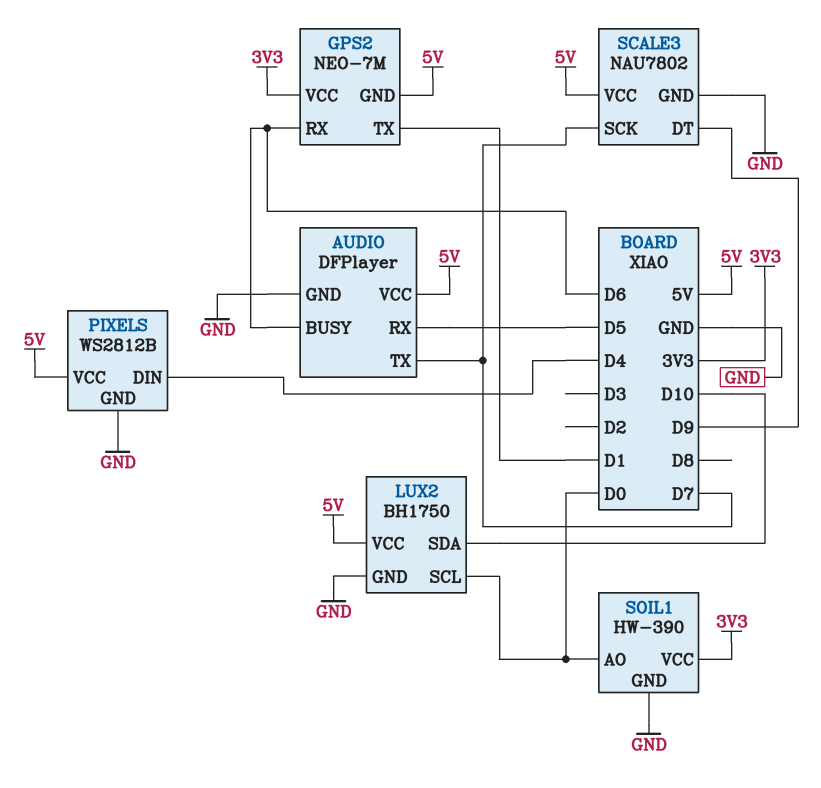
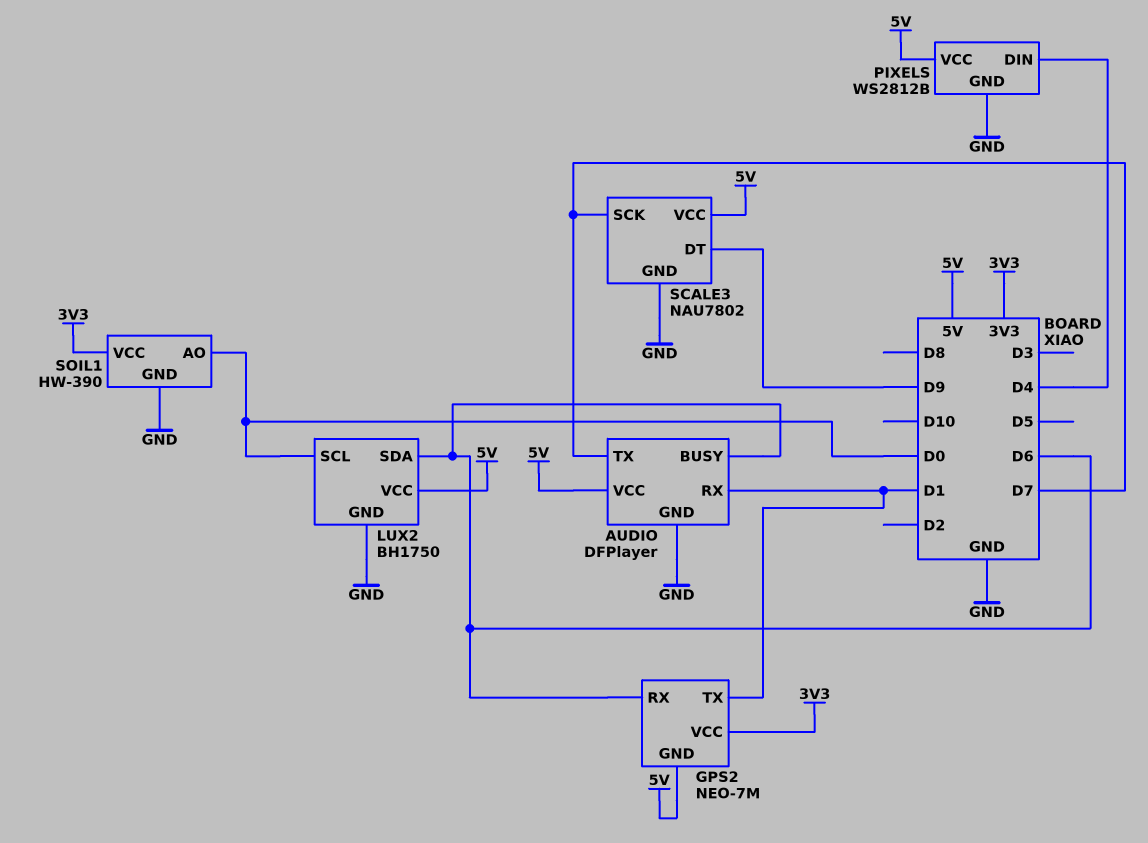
AUDIO pin RX: D5 -> D1
LUX2 pin SDA: D10 -> D6

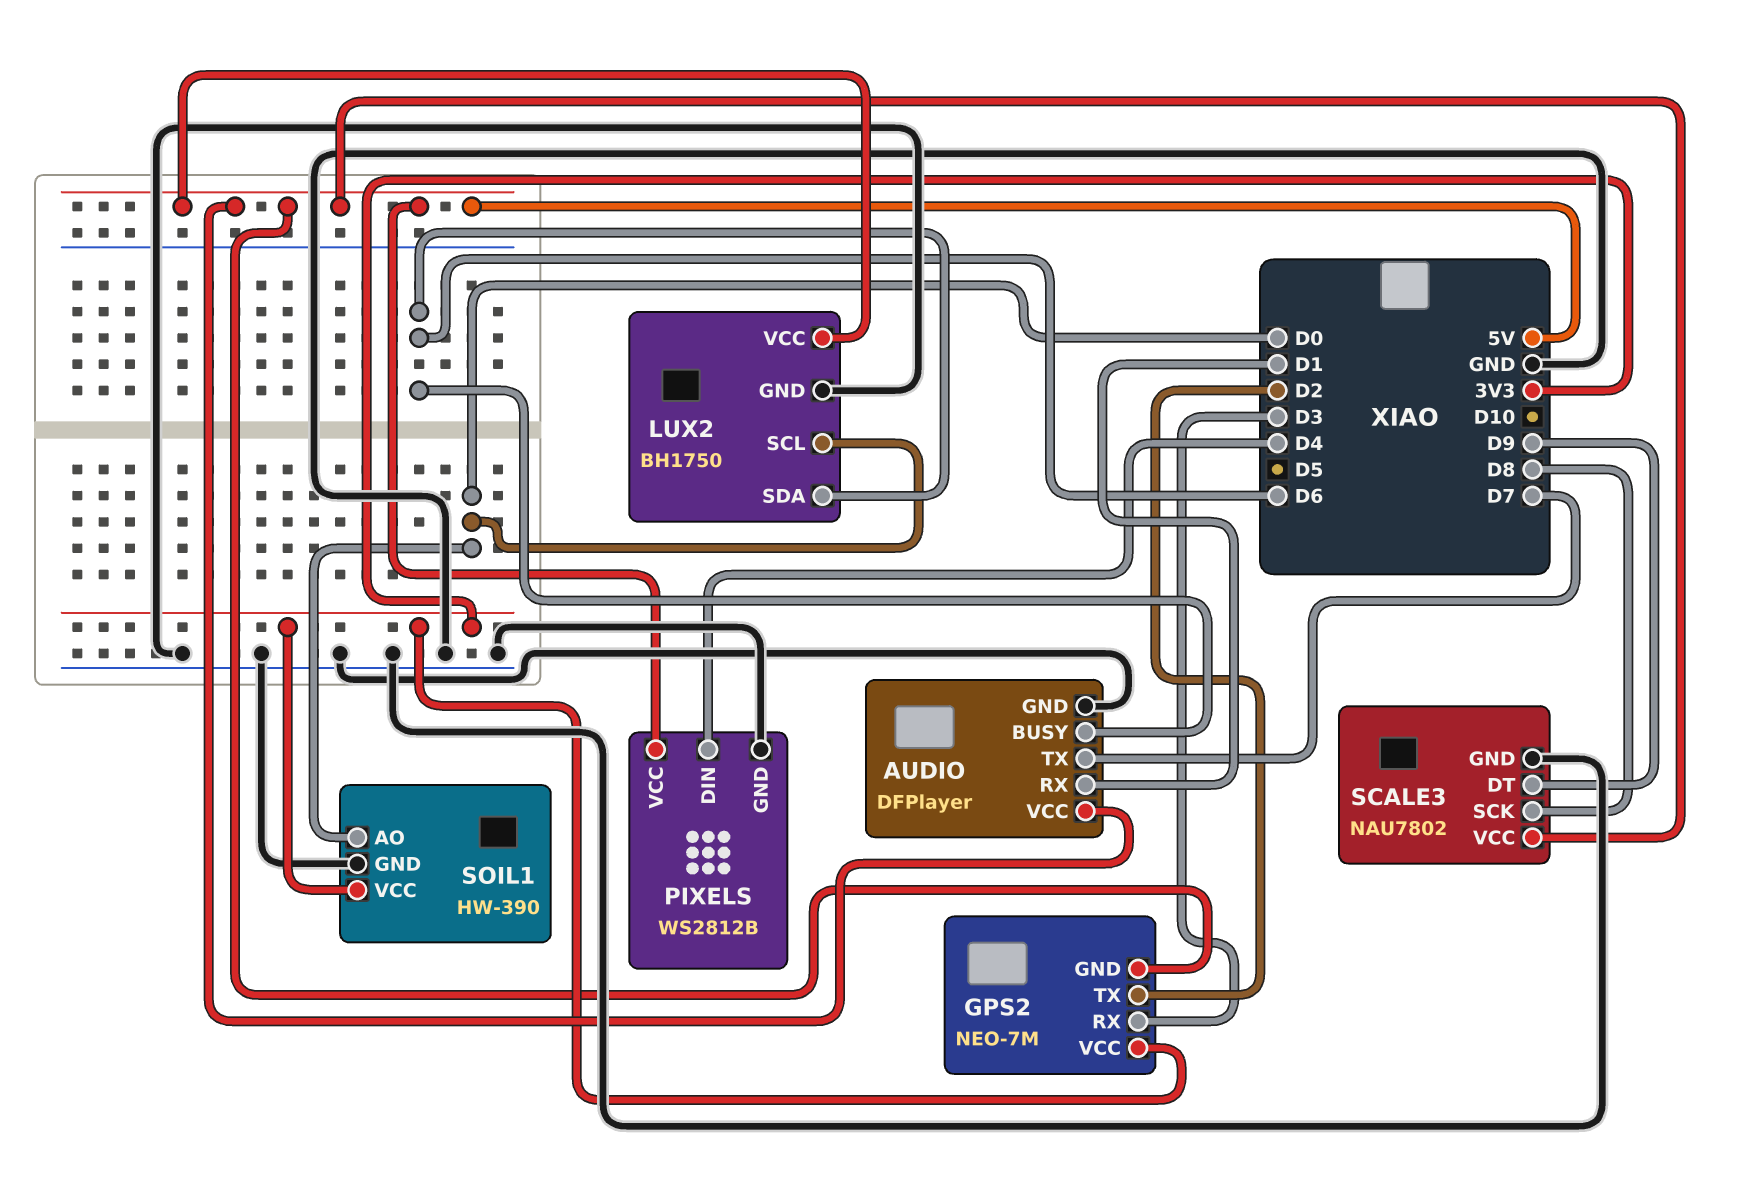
GPS2 pin RX: D6 -> D3
GPS2 pin TX: D1 -> D2
SCALE3 pin SCK: D7 -> D8

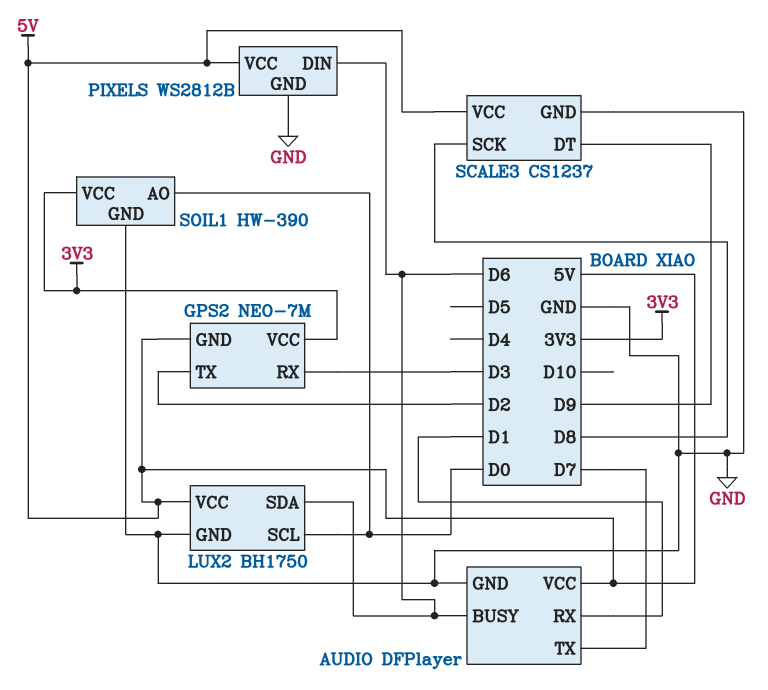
PIXELS pin DIN: D4 -> D6
SCALE3: NAU7802 -> CS1237

